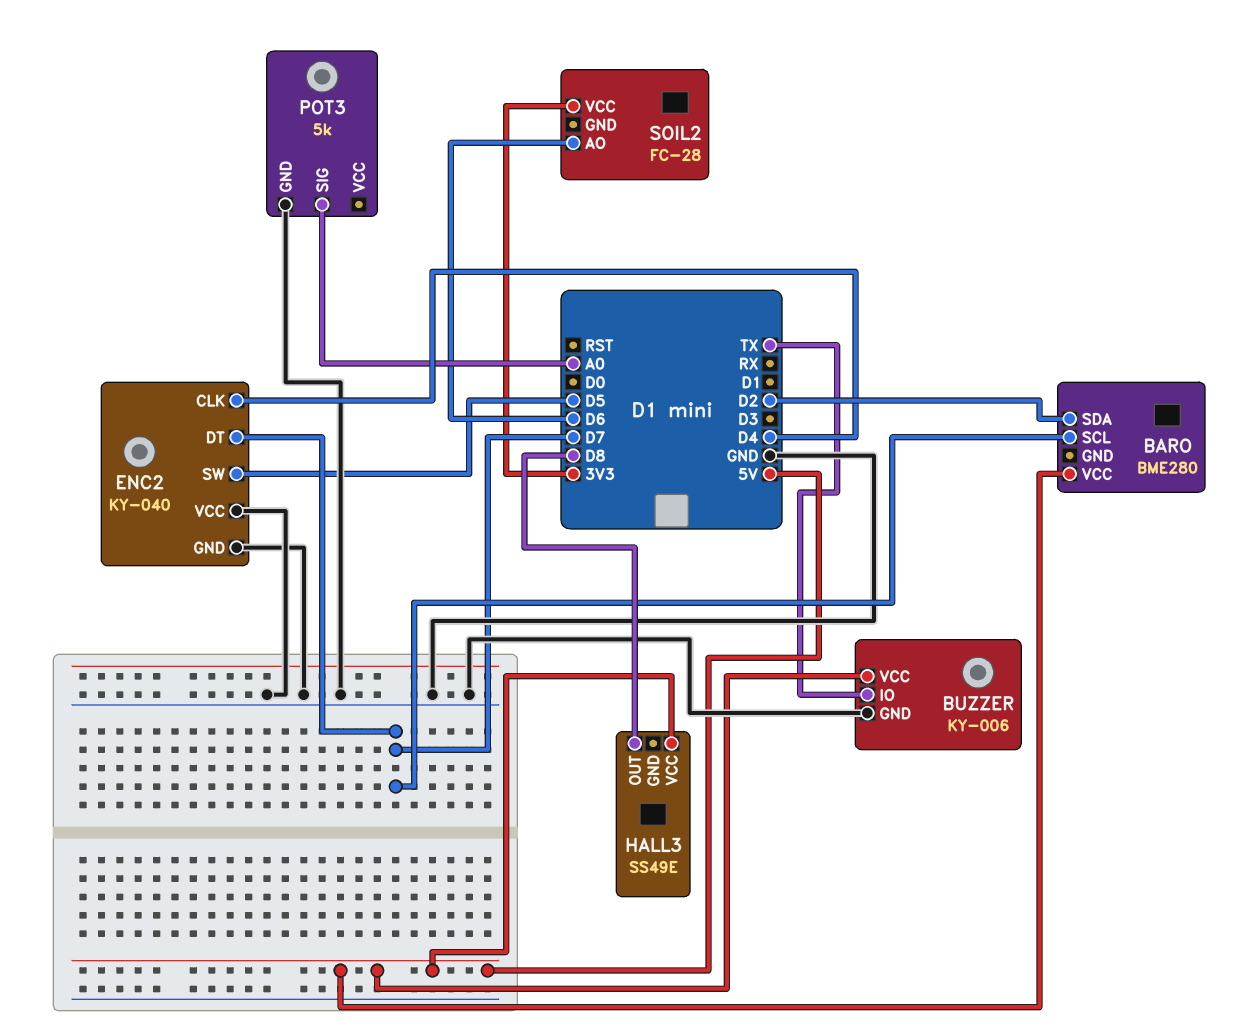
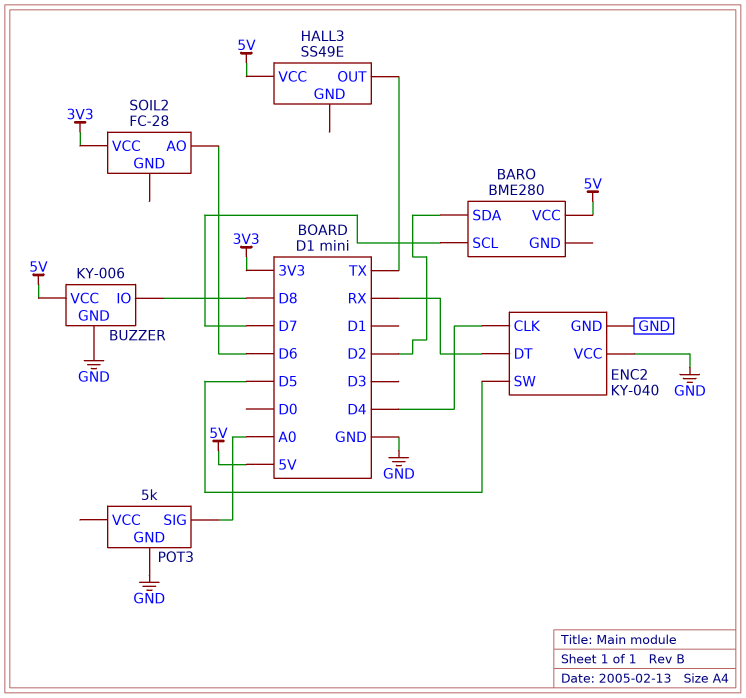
BUZZER pin IO: TX -> D8
ENC2 pin DT: D7 -> RX
HALL3 pin OUT: D8 -> TX

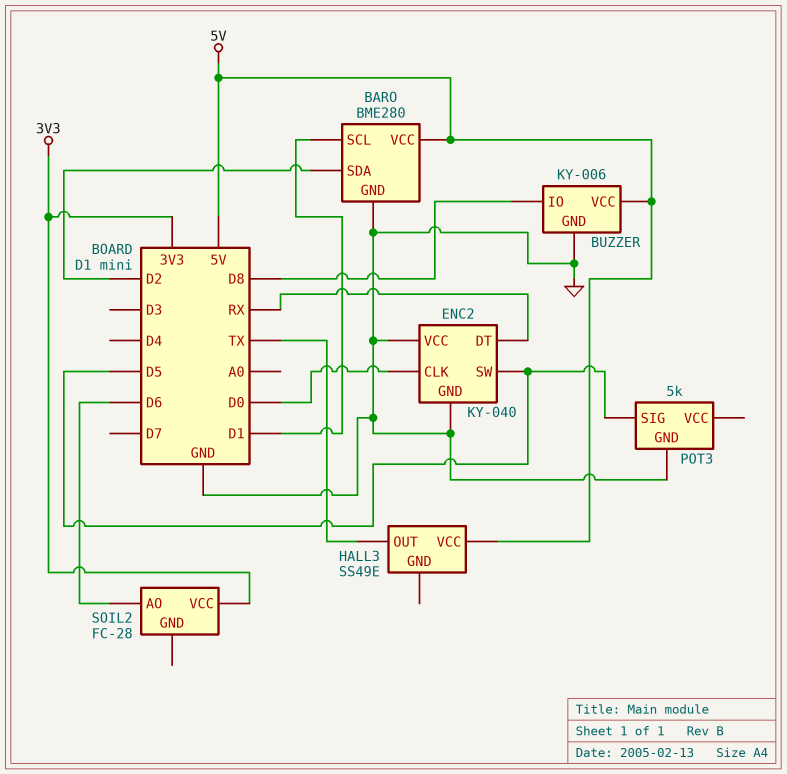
BARO pin GND: none -> GND
BARO pin SCL: D7 -> D1
ENC2 pin CLK: D4 -> D0
POT3 pin SIG: A0 -> D5

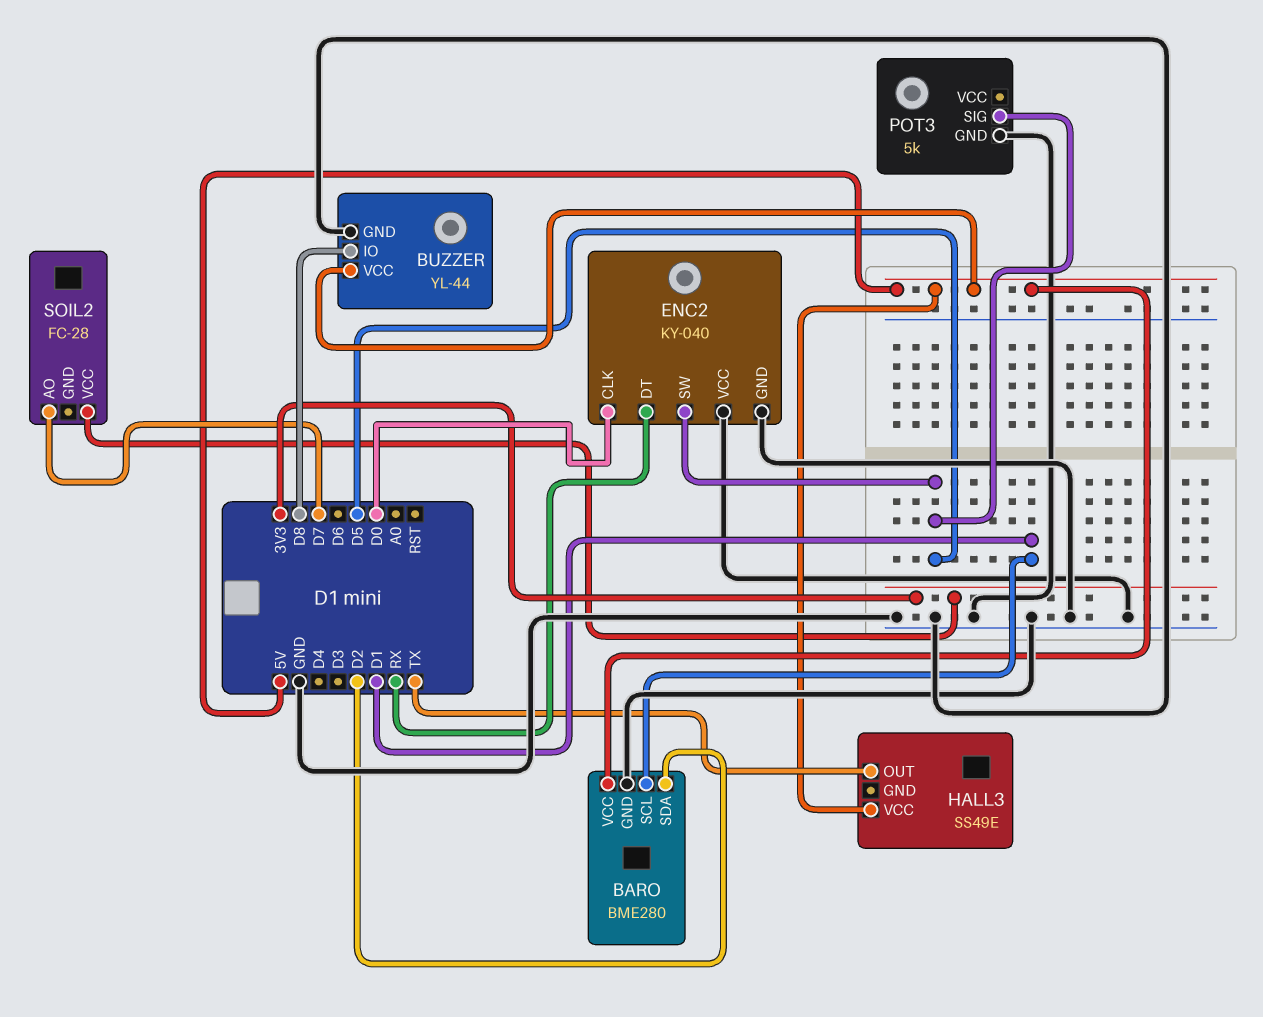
BUZZER: KY-006 -> YL-44
SOIL2 pin AO: D6 -> D7

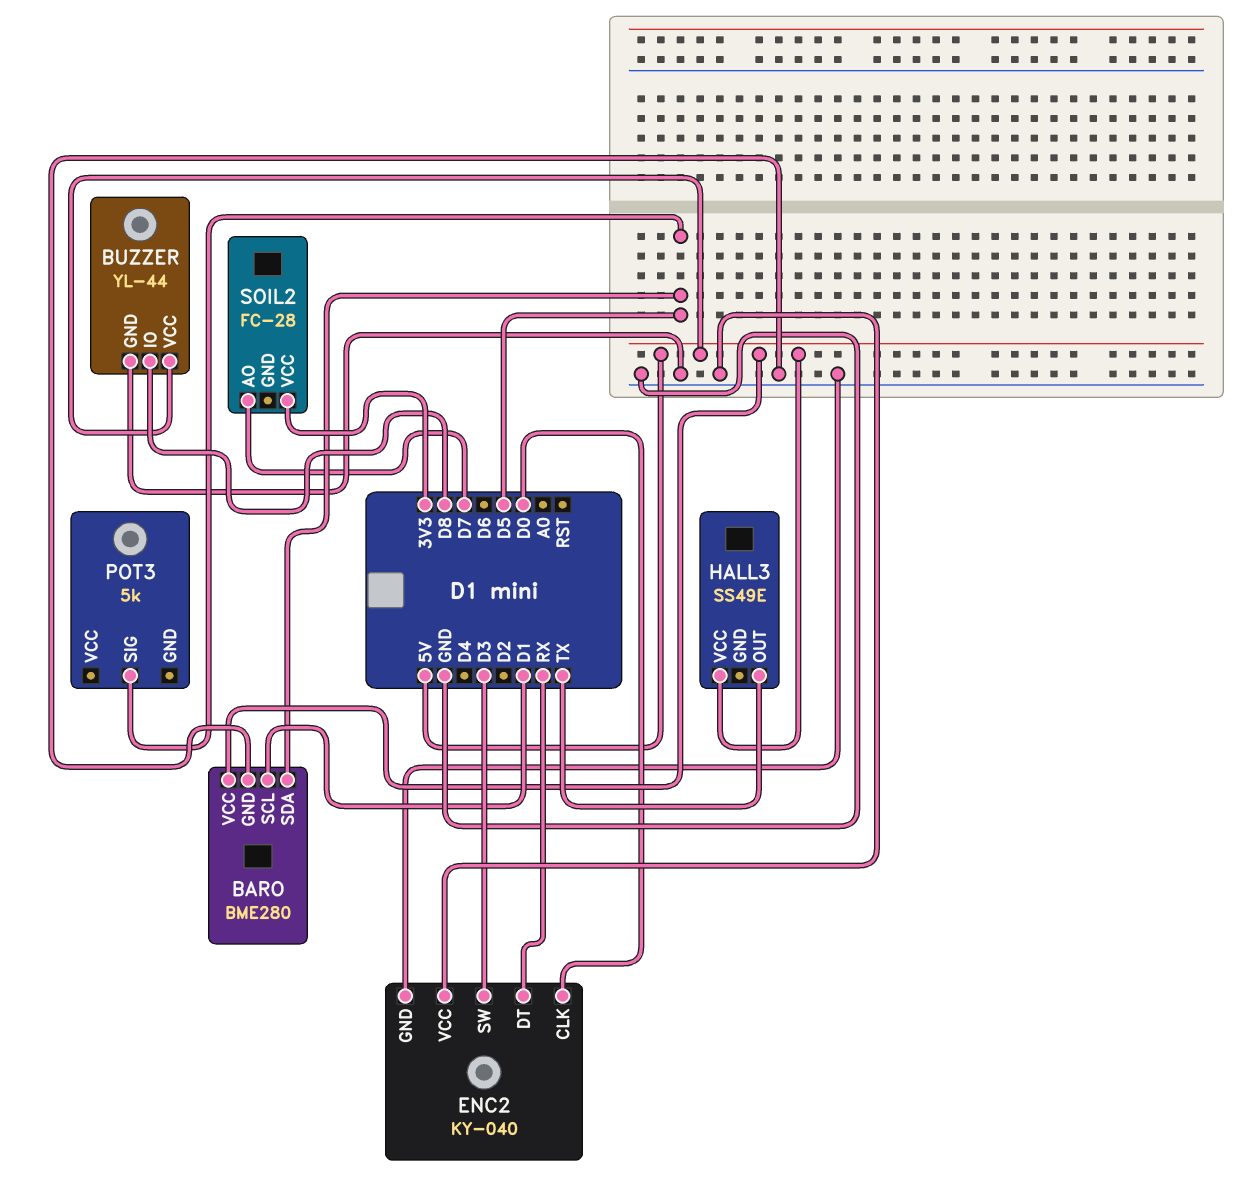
BARO pin SDA: D2 -> D5
ENC2 pin SW: D5 -> D3
POT3 pin GND: GND -> none

